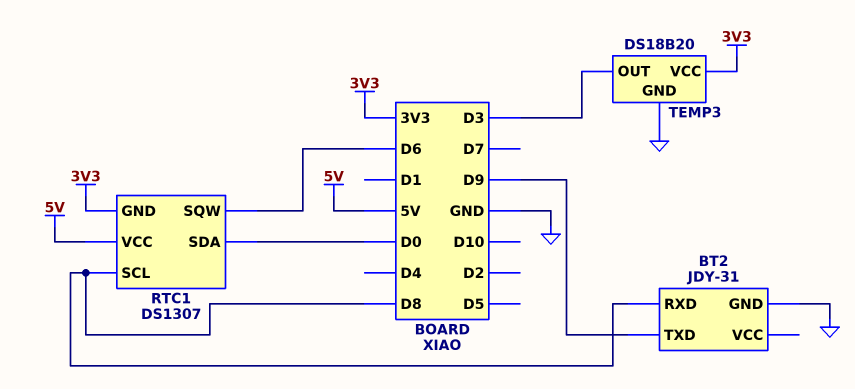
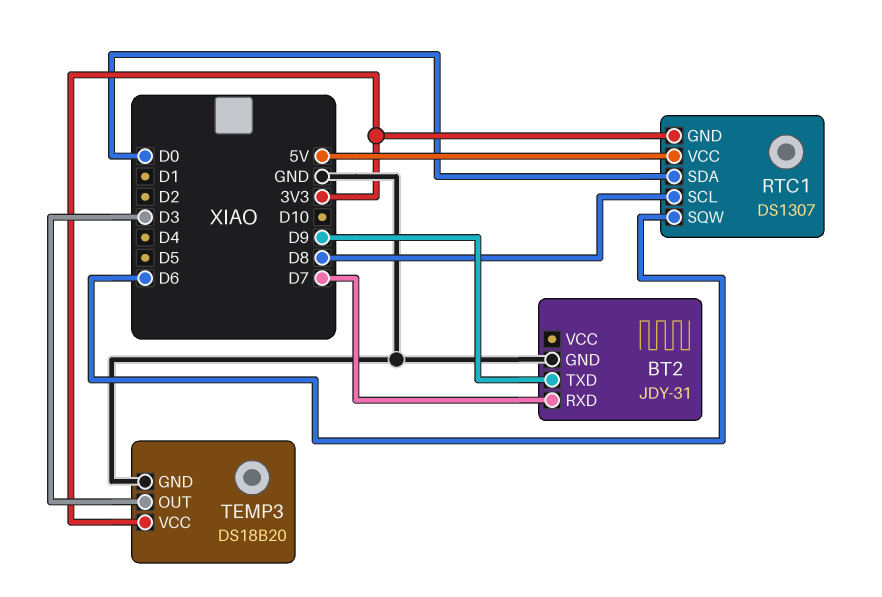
BT2 pin RXD: D8 -> D7

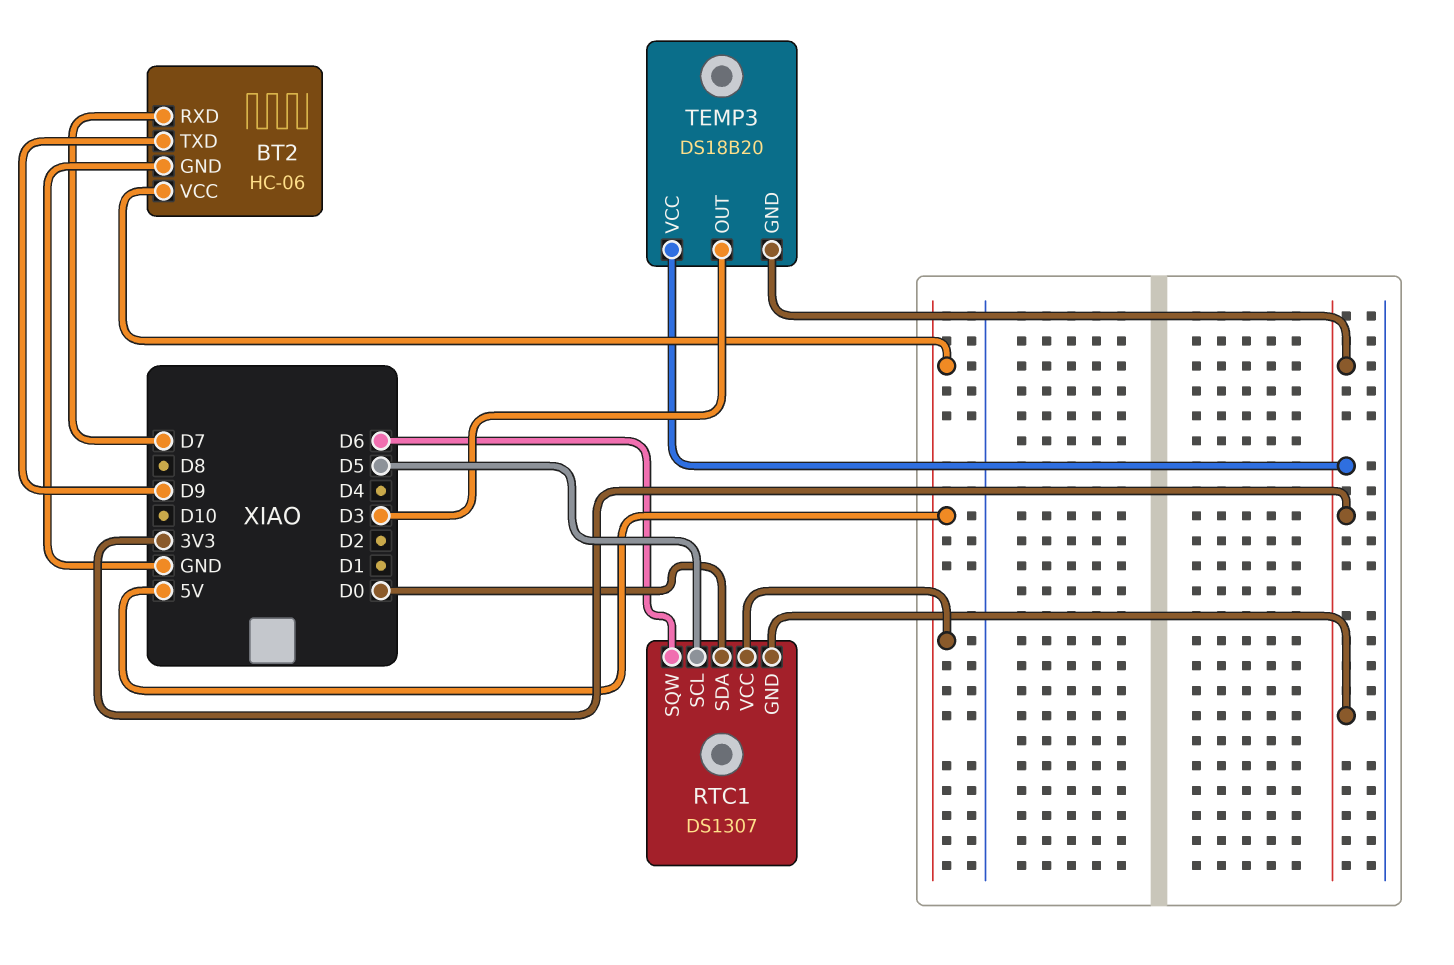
BT2: JDY-31 -> HC-06
BT2 pin VCC: none -> 5V
RTC1 pin SCL: D8 -> D5
TEMP3 pin GND: GND -> 3V3

